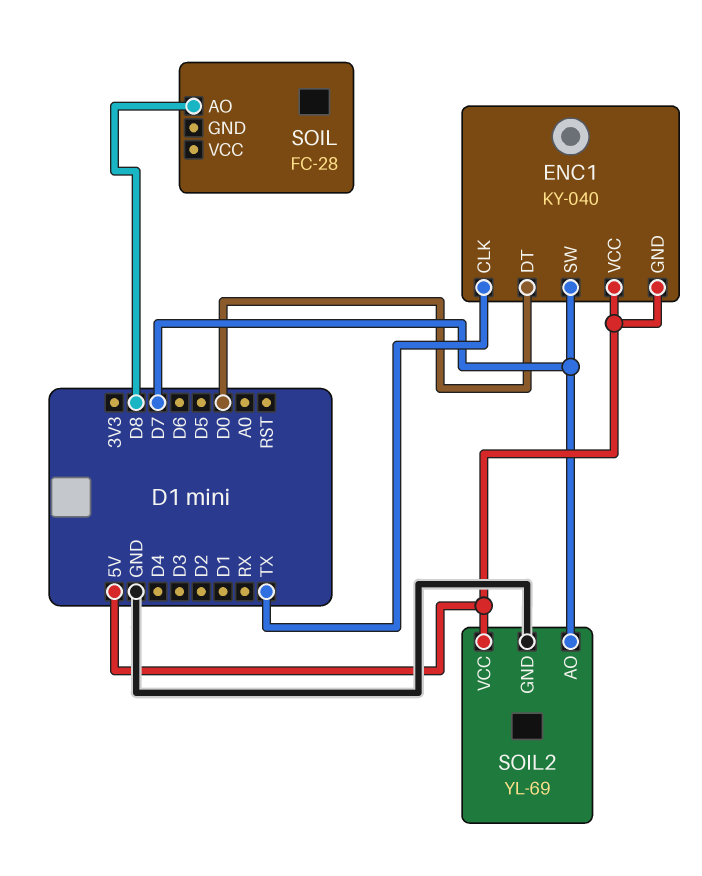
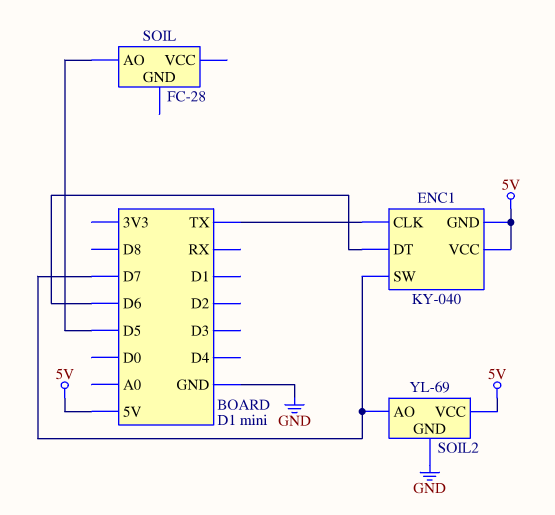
ENC1 pin DT: D0 -> D6
SOIL pin AO: D8 -> D5

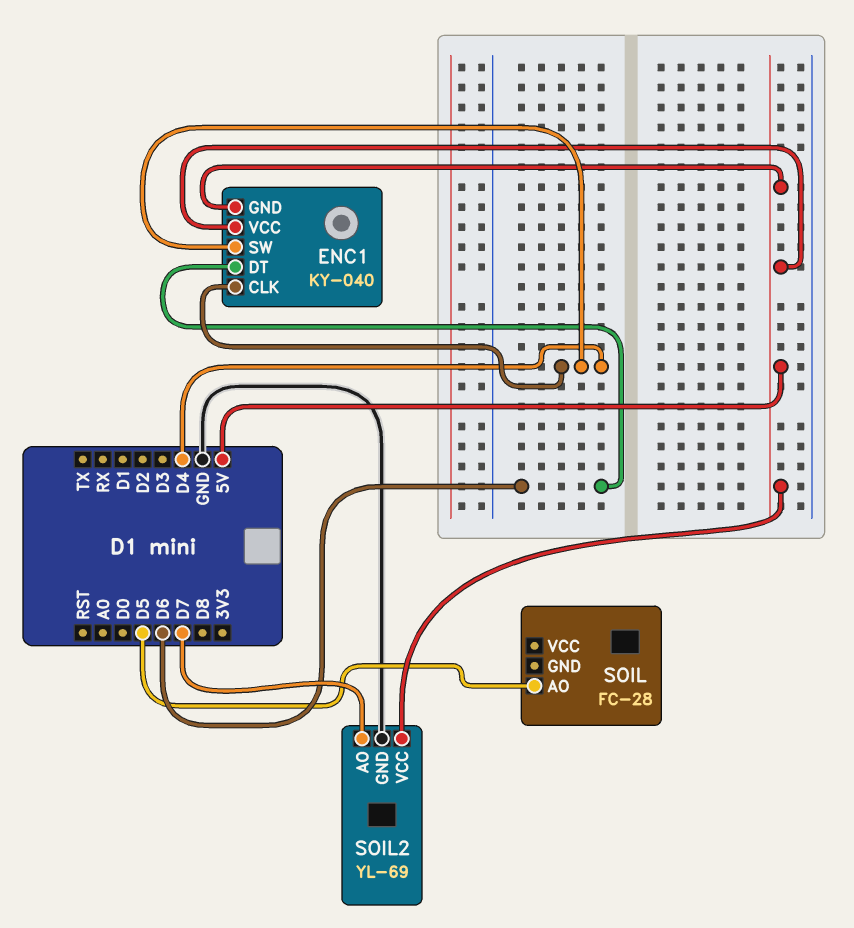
ENC1 pin CLK: TX -> D4
ENC1 pin SW: D7 -> D4

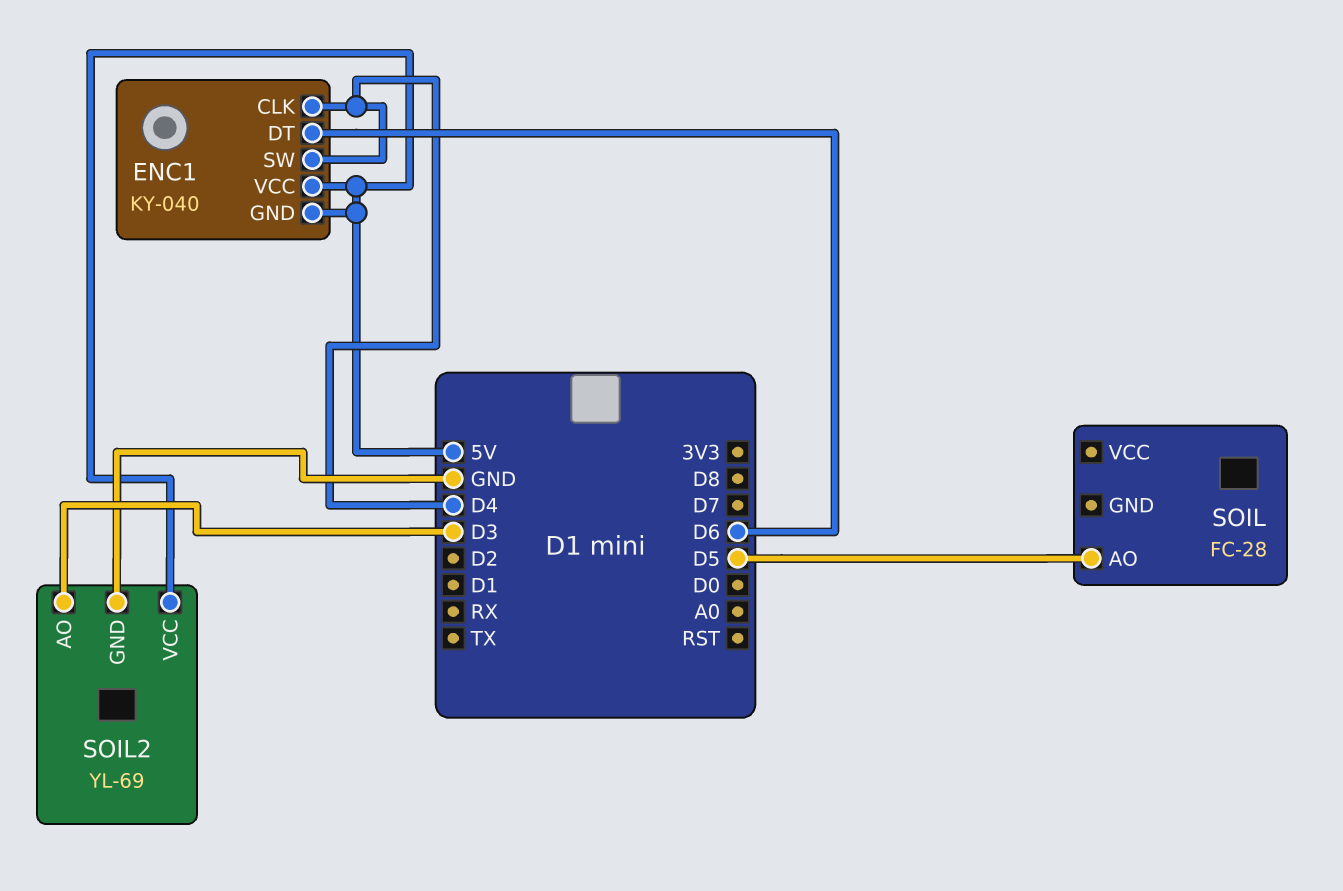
SOIL2 pin AO: D7 -> D3

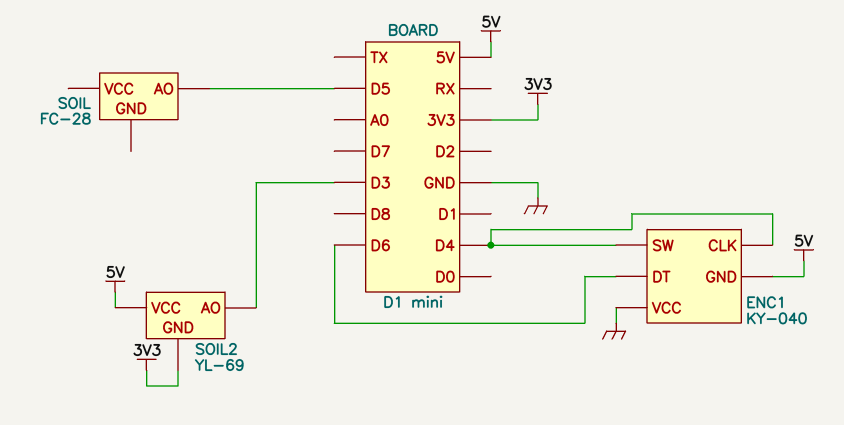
ENC1 pin VCC: 5V -> GND
SOIL2 pin GND: GND -> 3V3

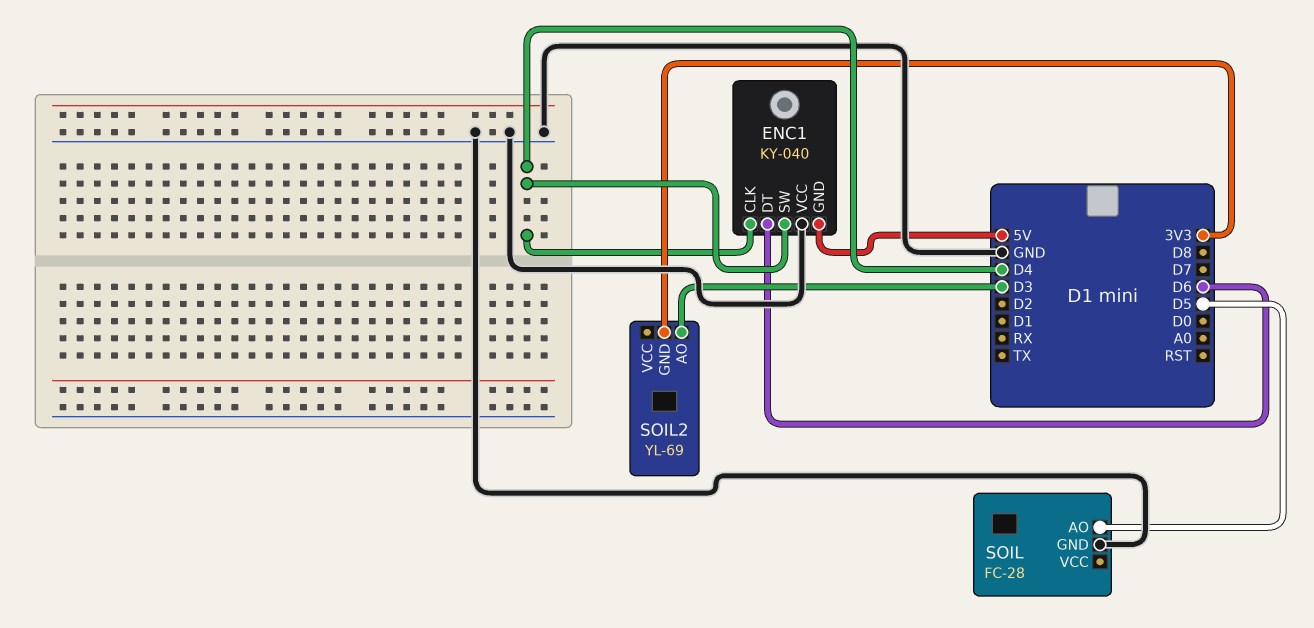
SOIL pin GND: none -> GND
SOIL2 pin VCC: 5V -> none

